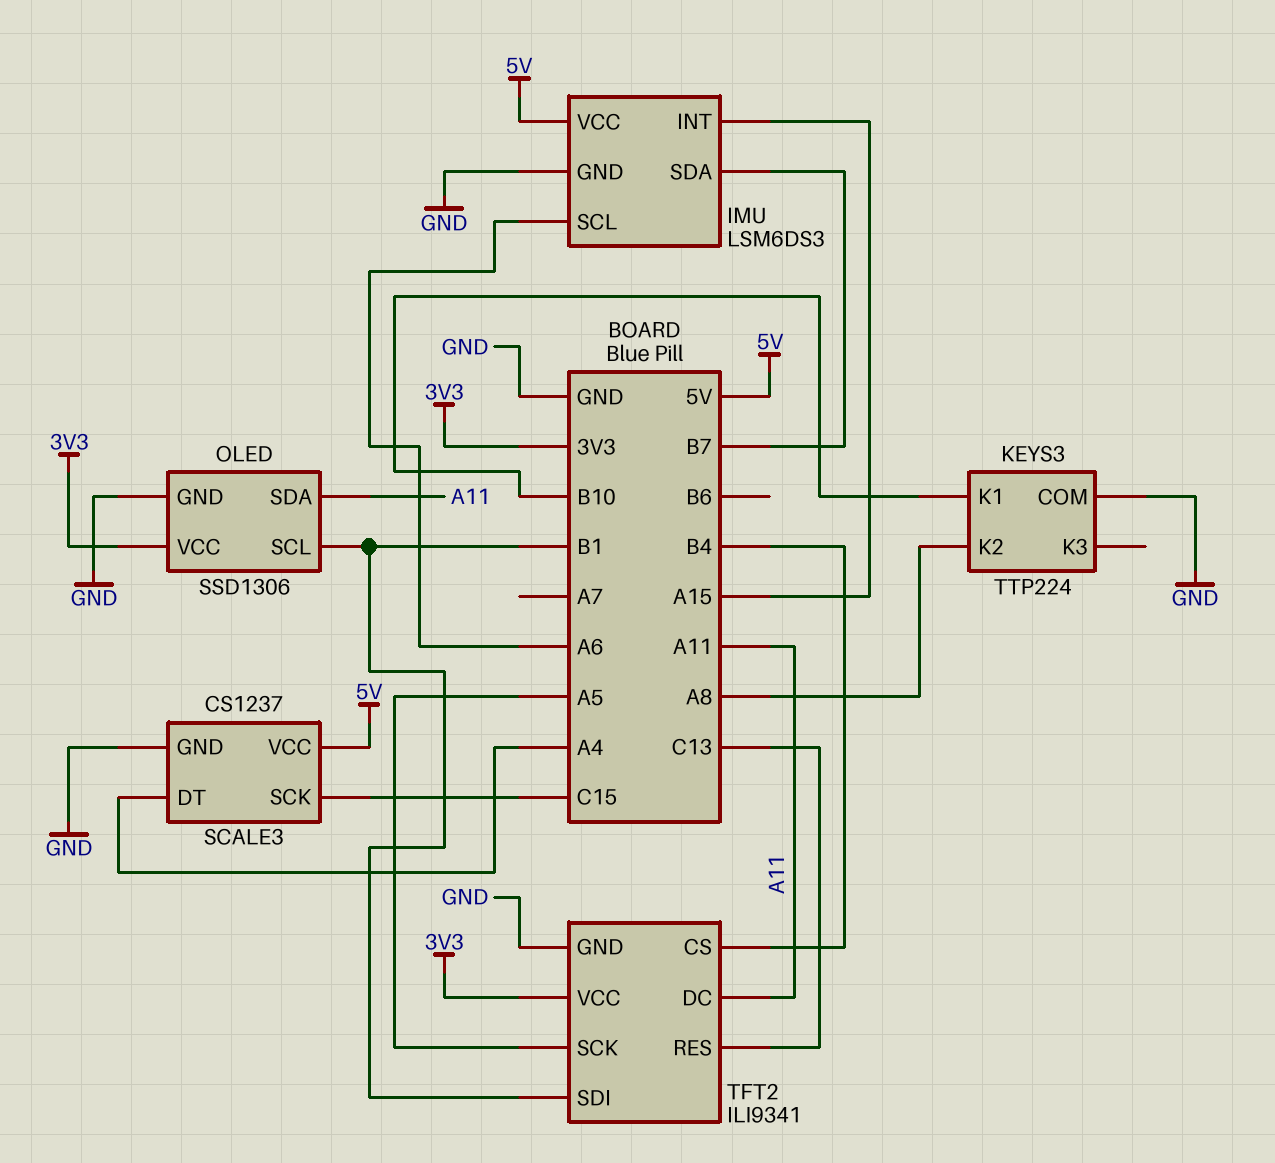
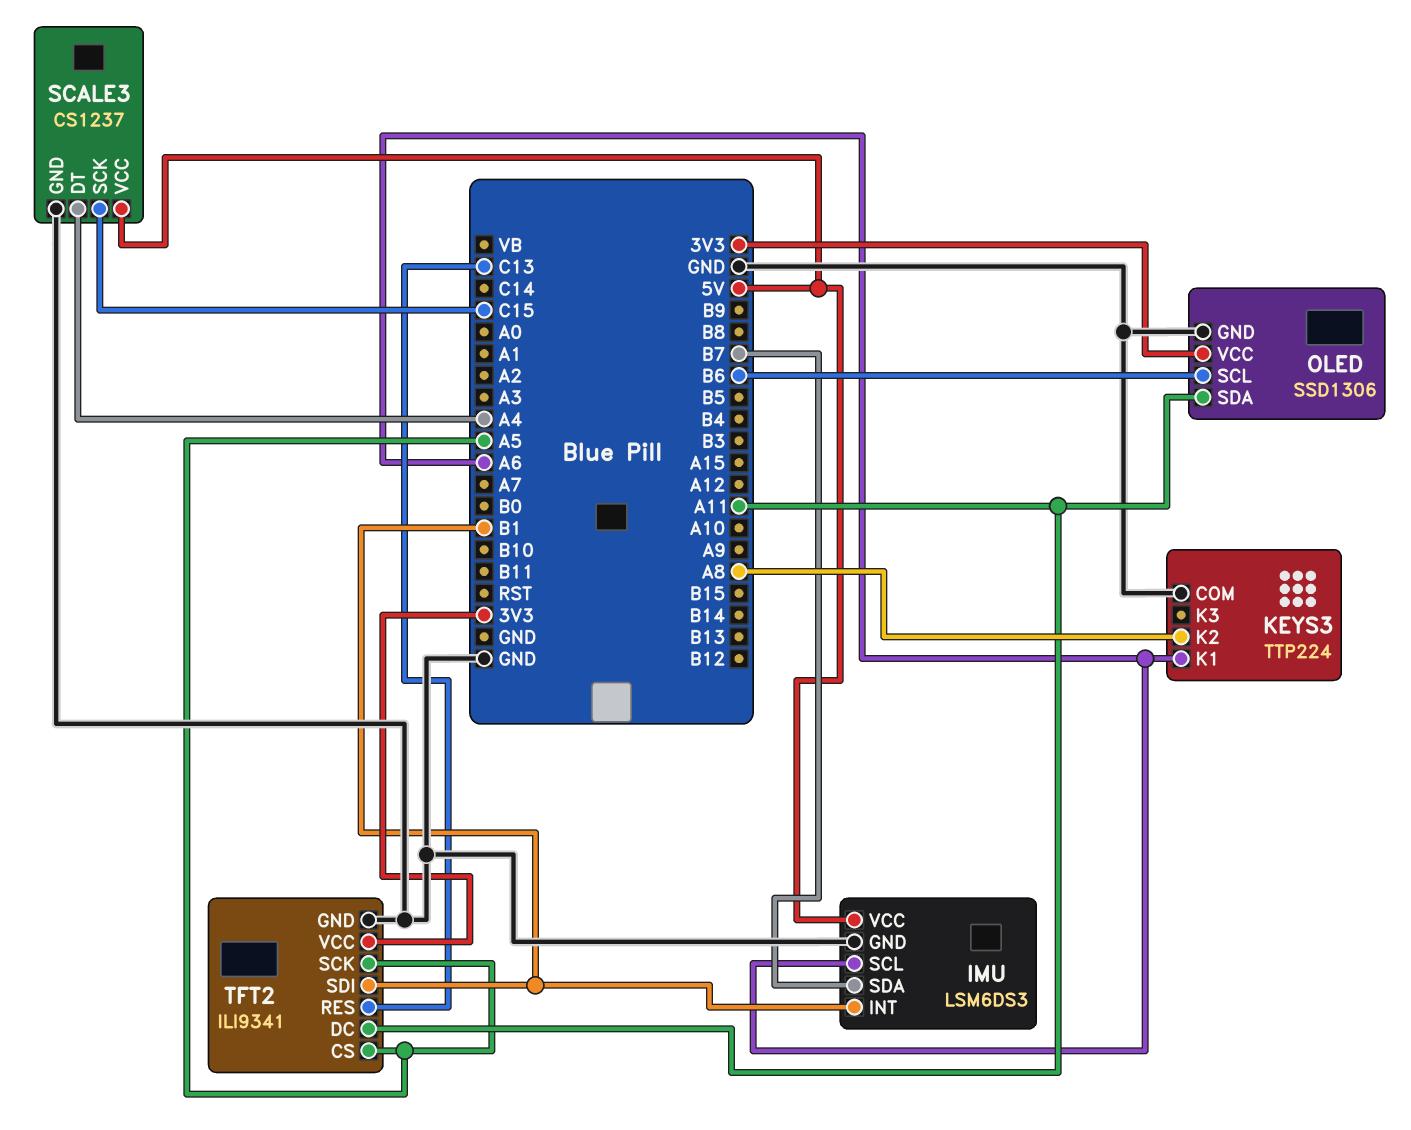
IMU pin INT: A15 -> B1
KEYS3 pin K1: B10 -> A6
OLED pin SCL: B1 -> B6
TFT2 pin CS: B4 -> A5

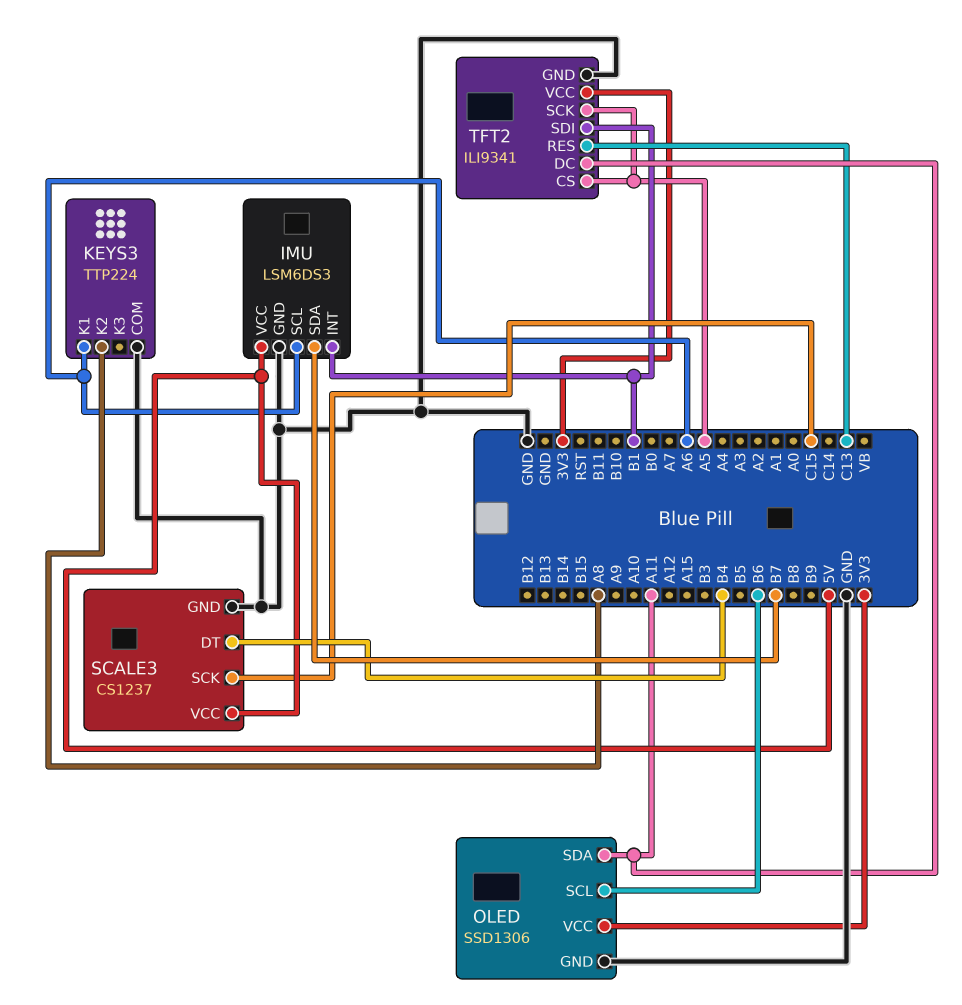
SCALE3 pin DT: A4 -> B4

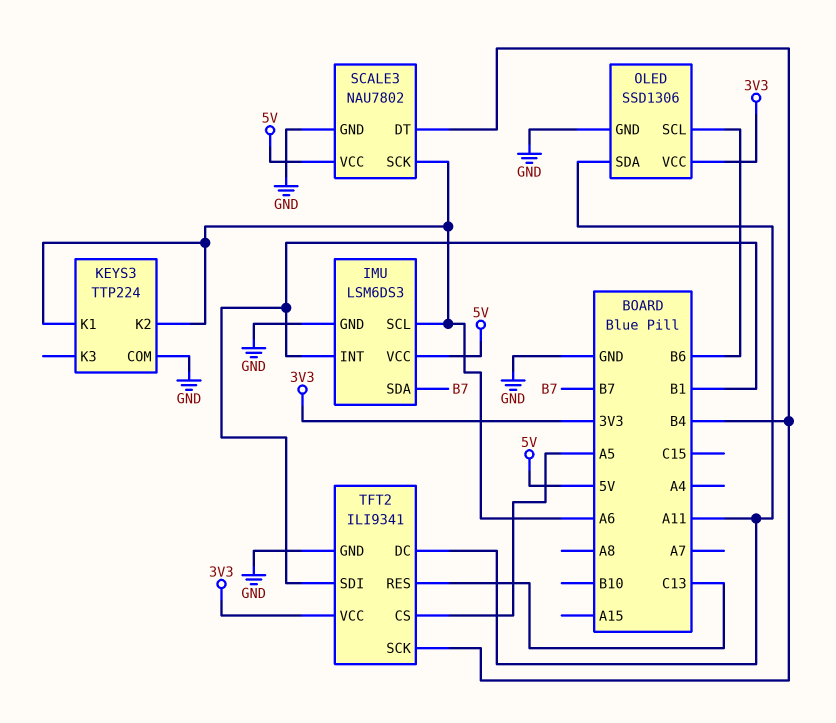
KEYS3 pin K2: A8 -> A6
SCALE3: CS1237 -> NAU7802
SCALE3 pin SCK: C15 -> A6
TFT2 pin SCK: A5 -> B4

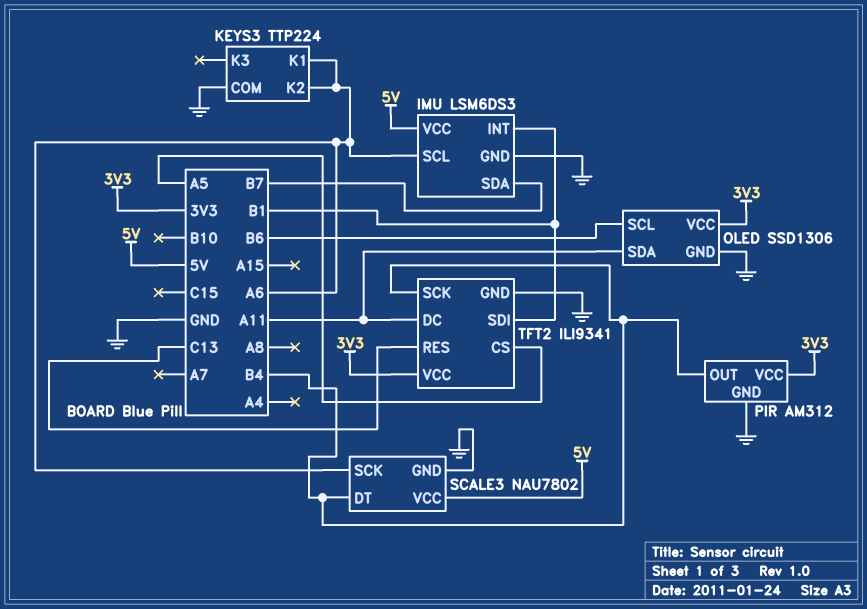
PIR: none -> AM312
PIR pin GND: none -> GND
PIR pin OUT: none -> B4
PIR pin VCC: none -> 3V3

